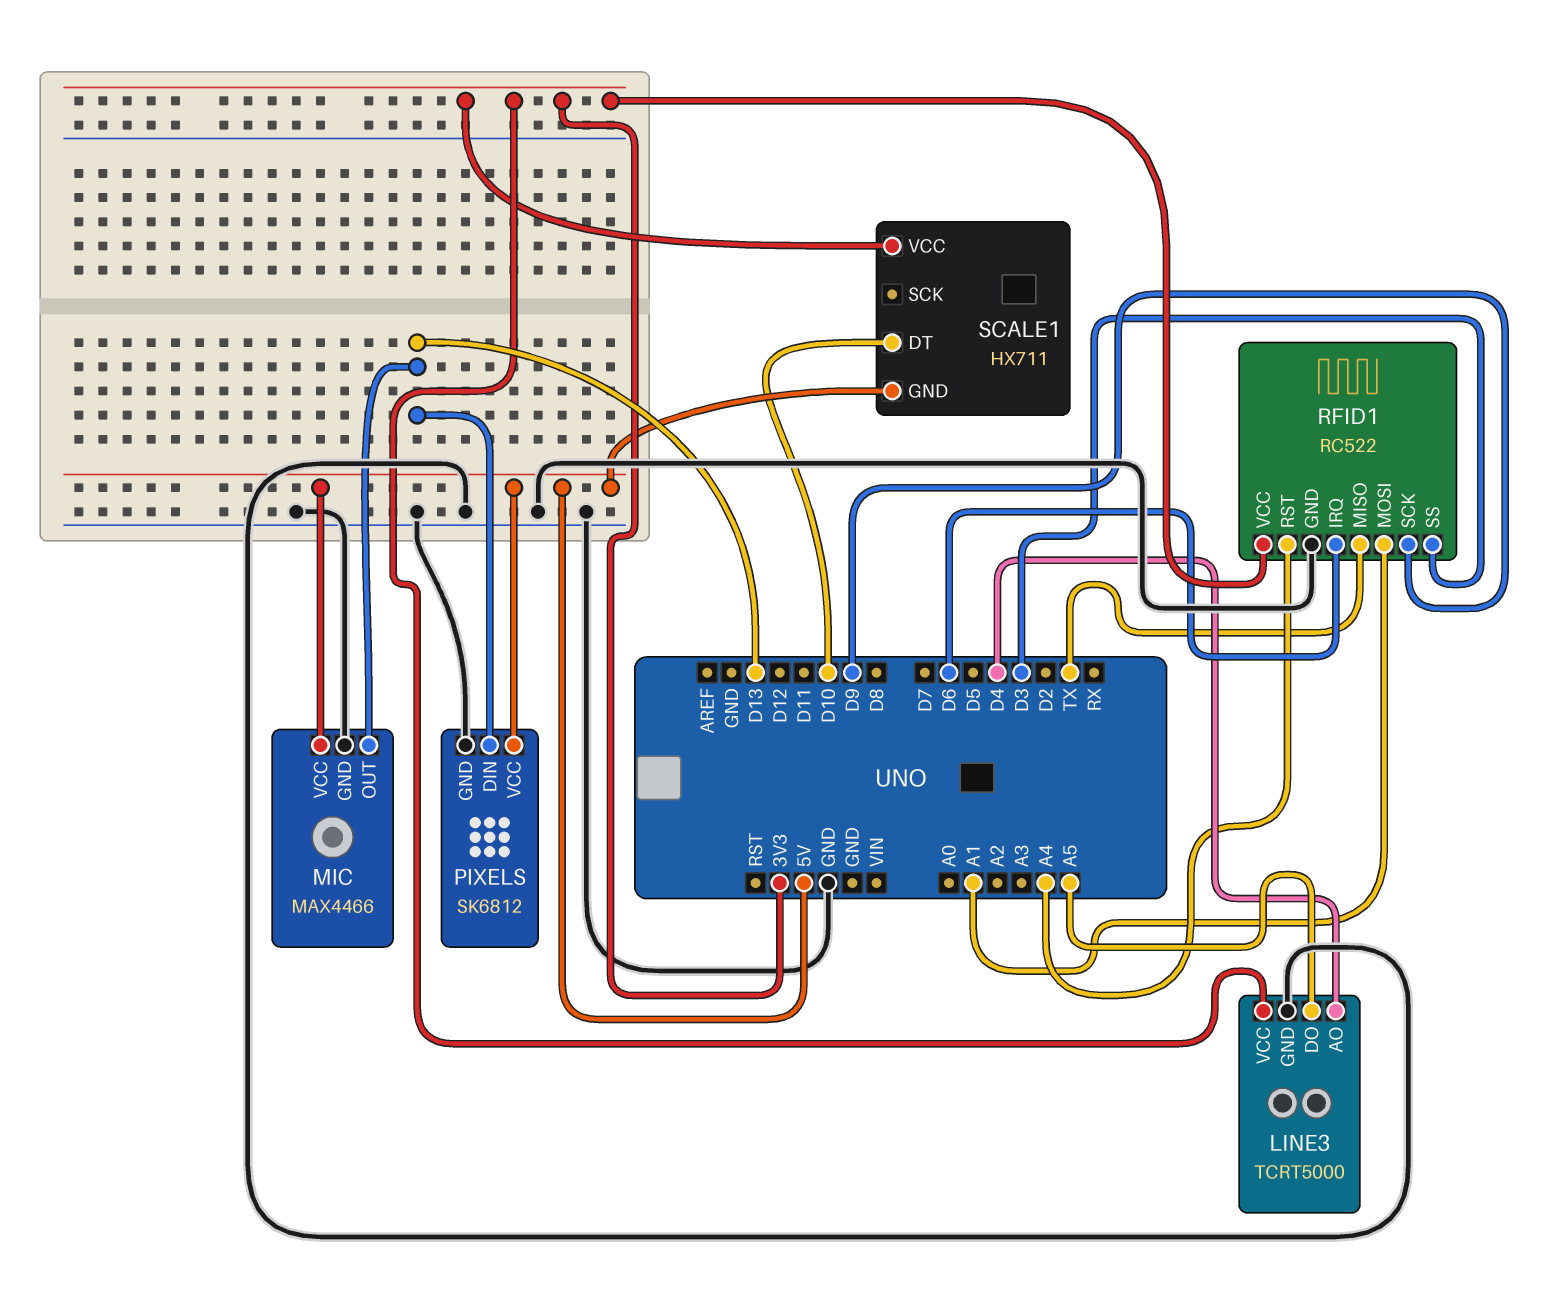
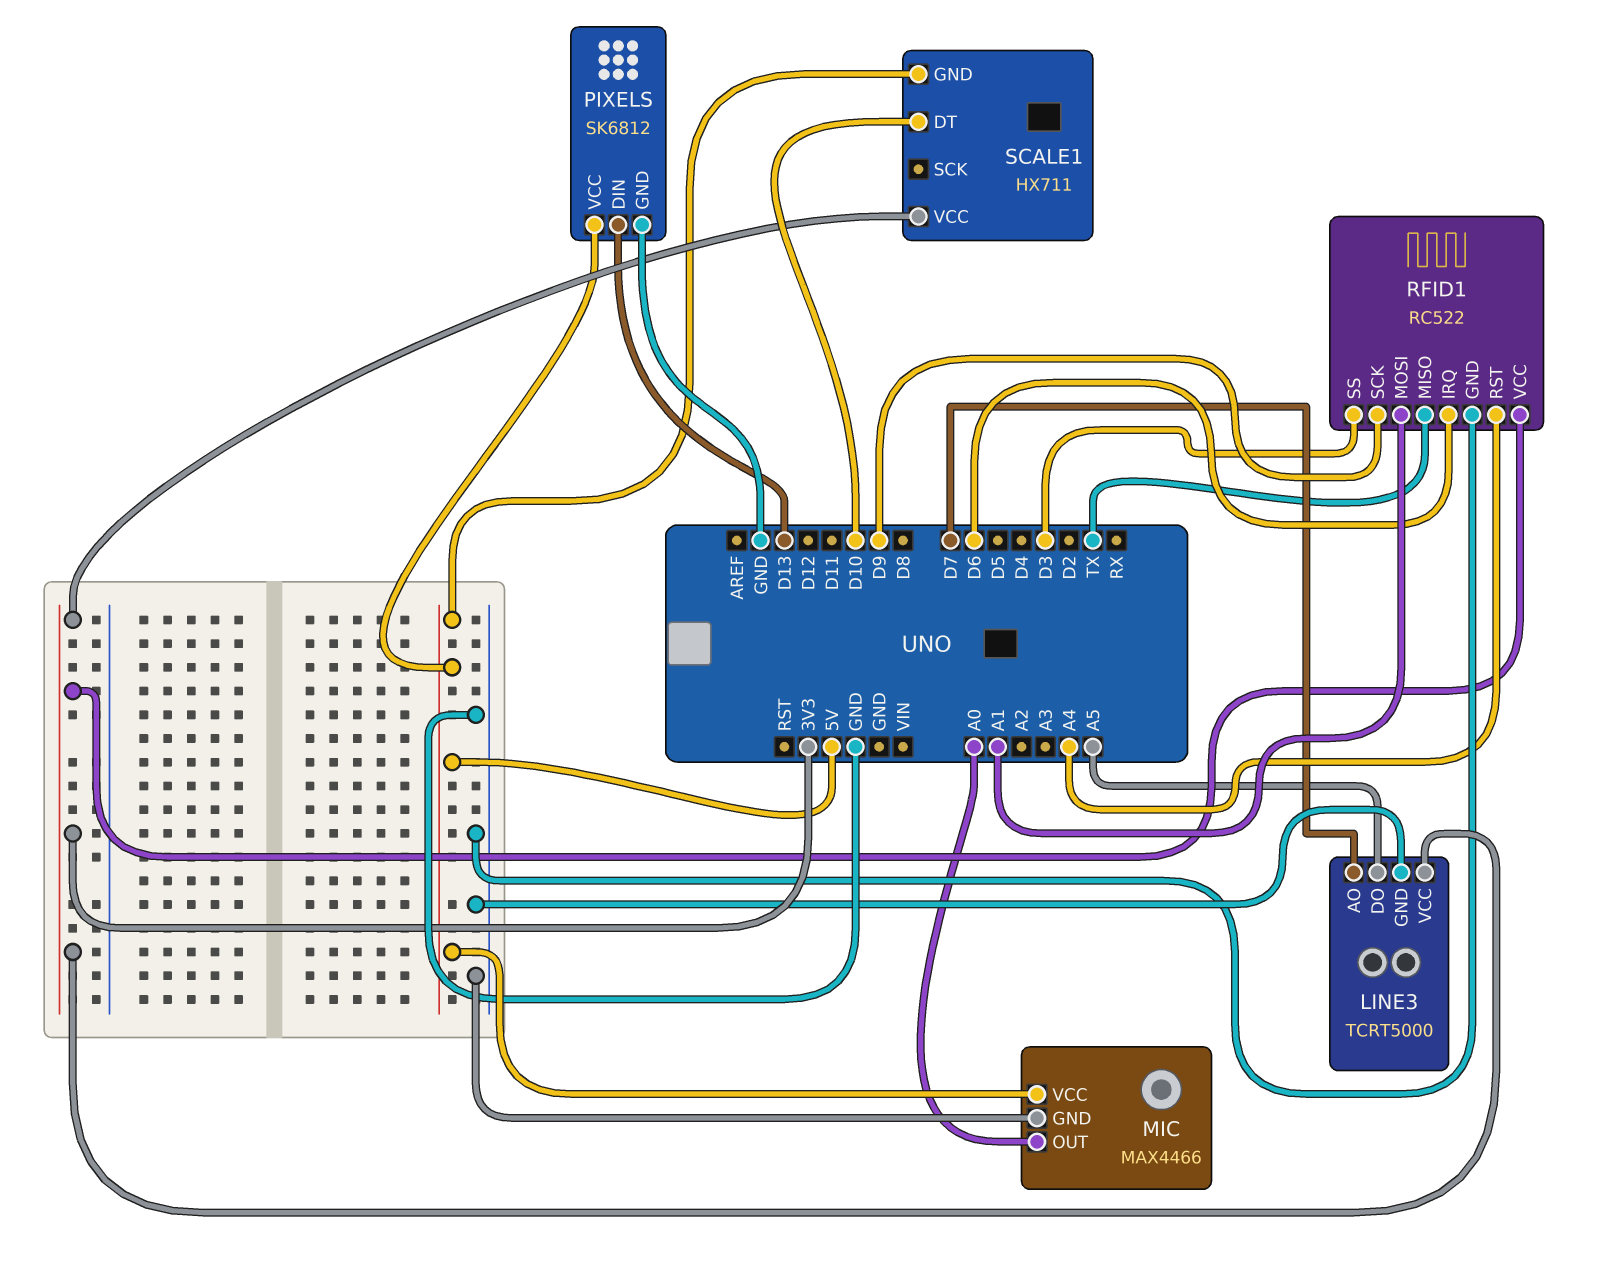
LINE3 pin AO: D4 -> D7
MIC pin OUT: D13 -> A0

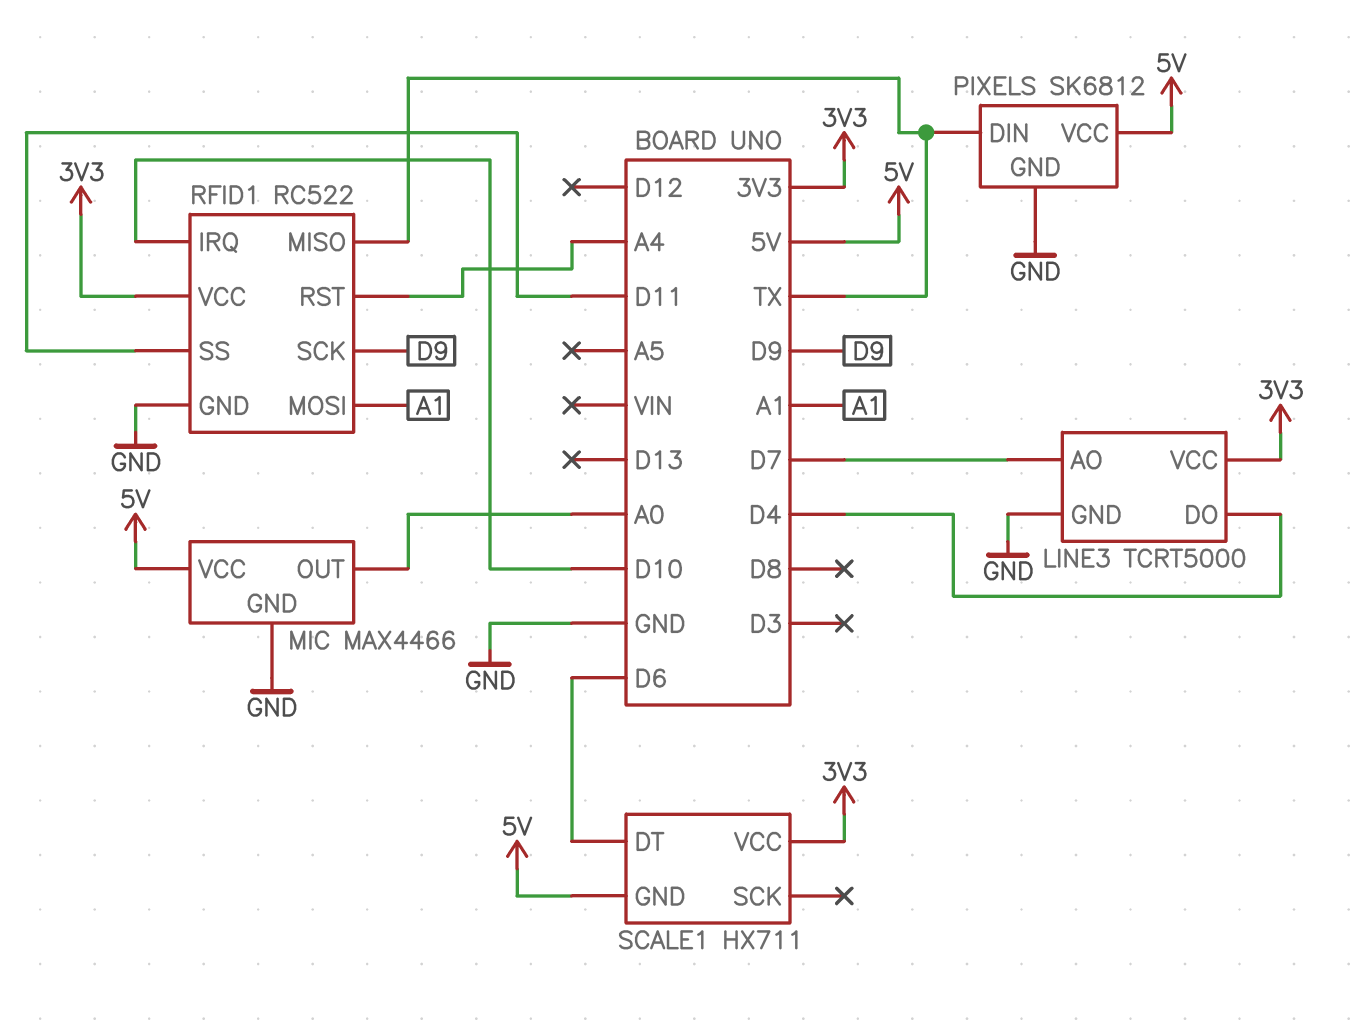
LINE3 pin DO: A5 -> D4
PIXELS pin DIN: D13 -> TX
RFID1 pin IRQ: D6 -> D10
RFID1 pin SS: D3 -> D11
SCALE1 pin DT: D10 -> D6

